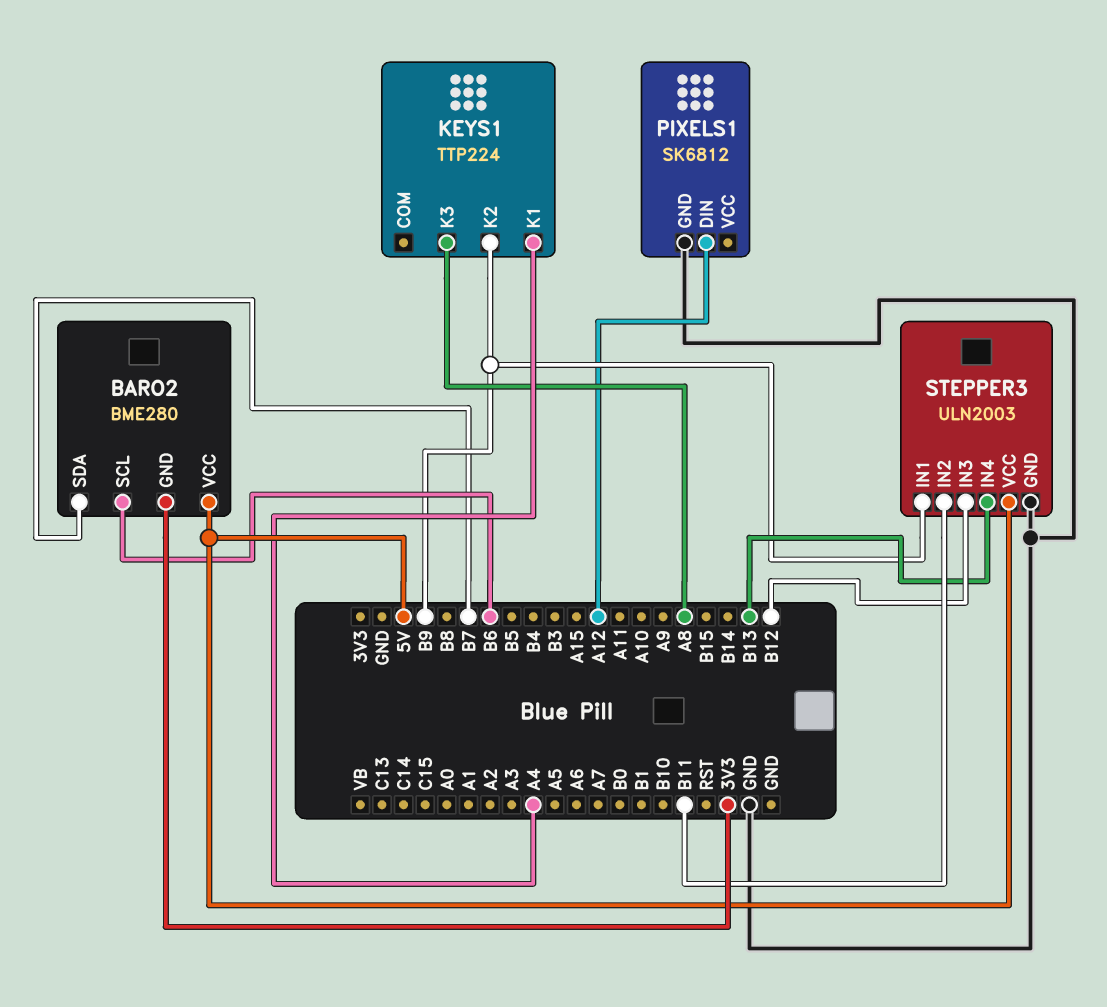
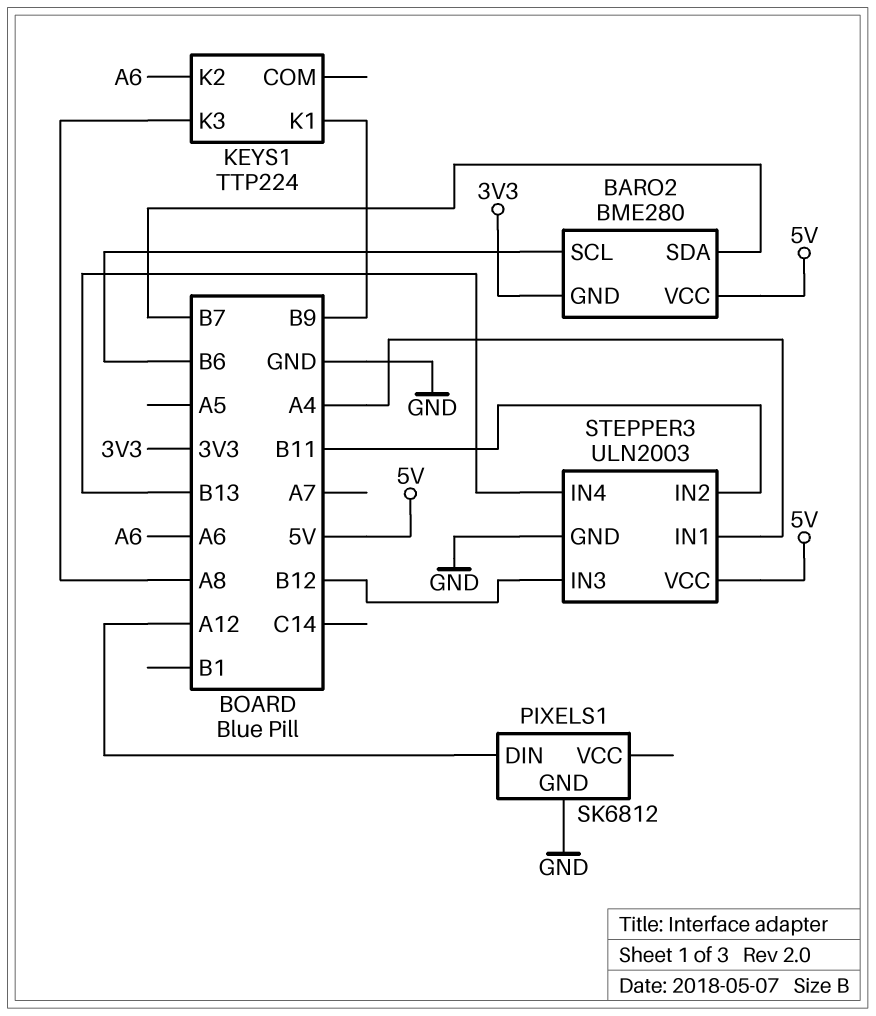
KEYS1 pin K1: A4 -> B9
KEYS1 pin K2: B9 -> A6
STEPPER3 pin IN1: B9 -> A4

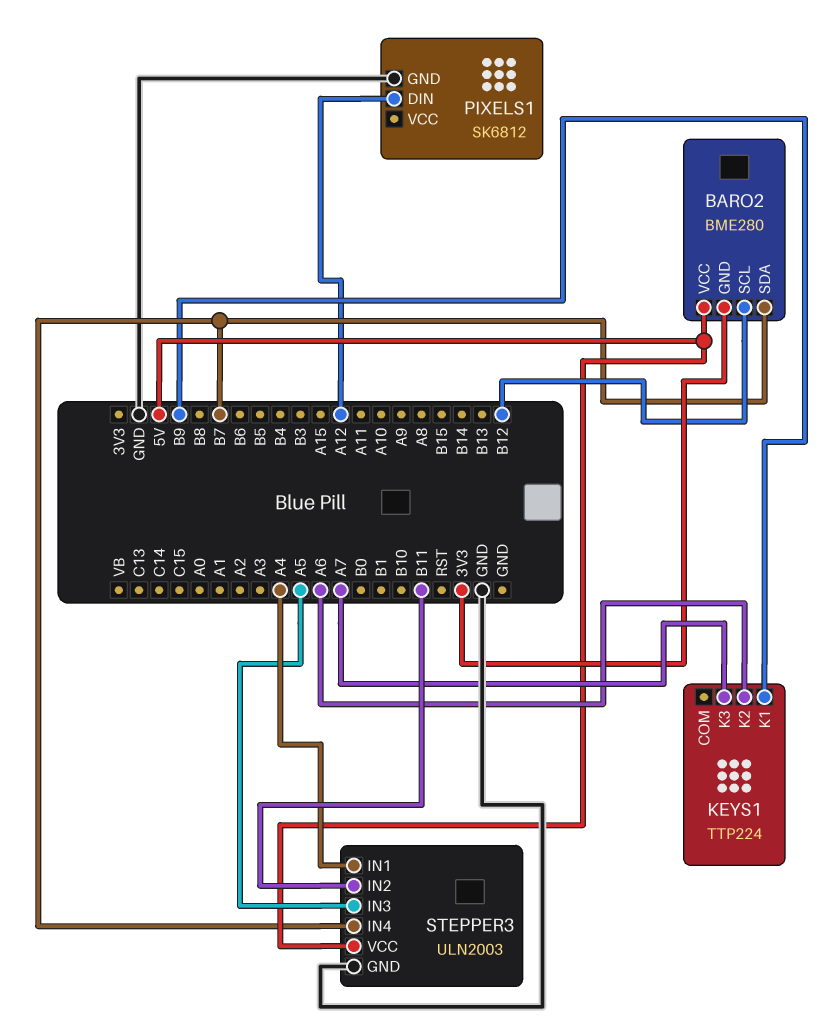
BARO2 pin SCL: B6 -> B12
KEYS1 pin K3: A8 -> A7
STEPPER3 pin IN3: B12 -> A5
STEPPER3 pin IN4: B13 -> B7

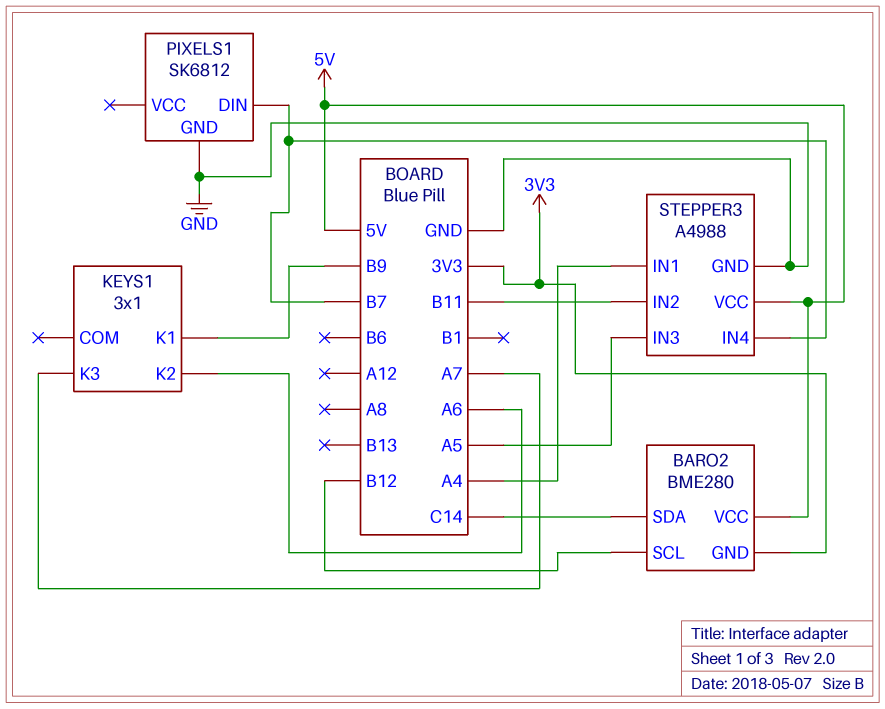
BARO2 pin SDA: B7 -> C14
KEYS1: TTP224 -> 3x1
PIXELS1 pin DIN: A12 -> B7
STEPPER3: ULN2003 -> A4988

